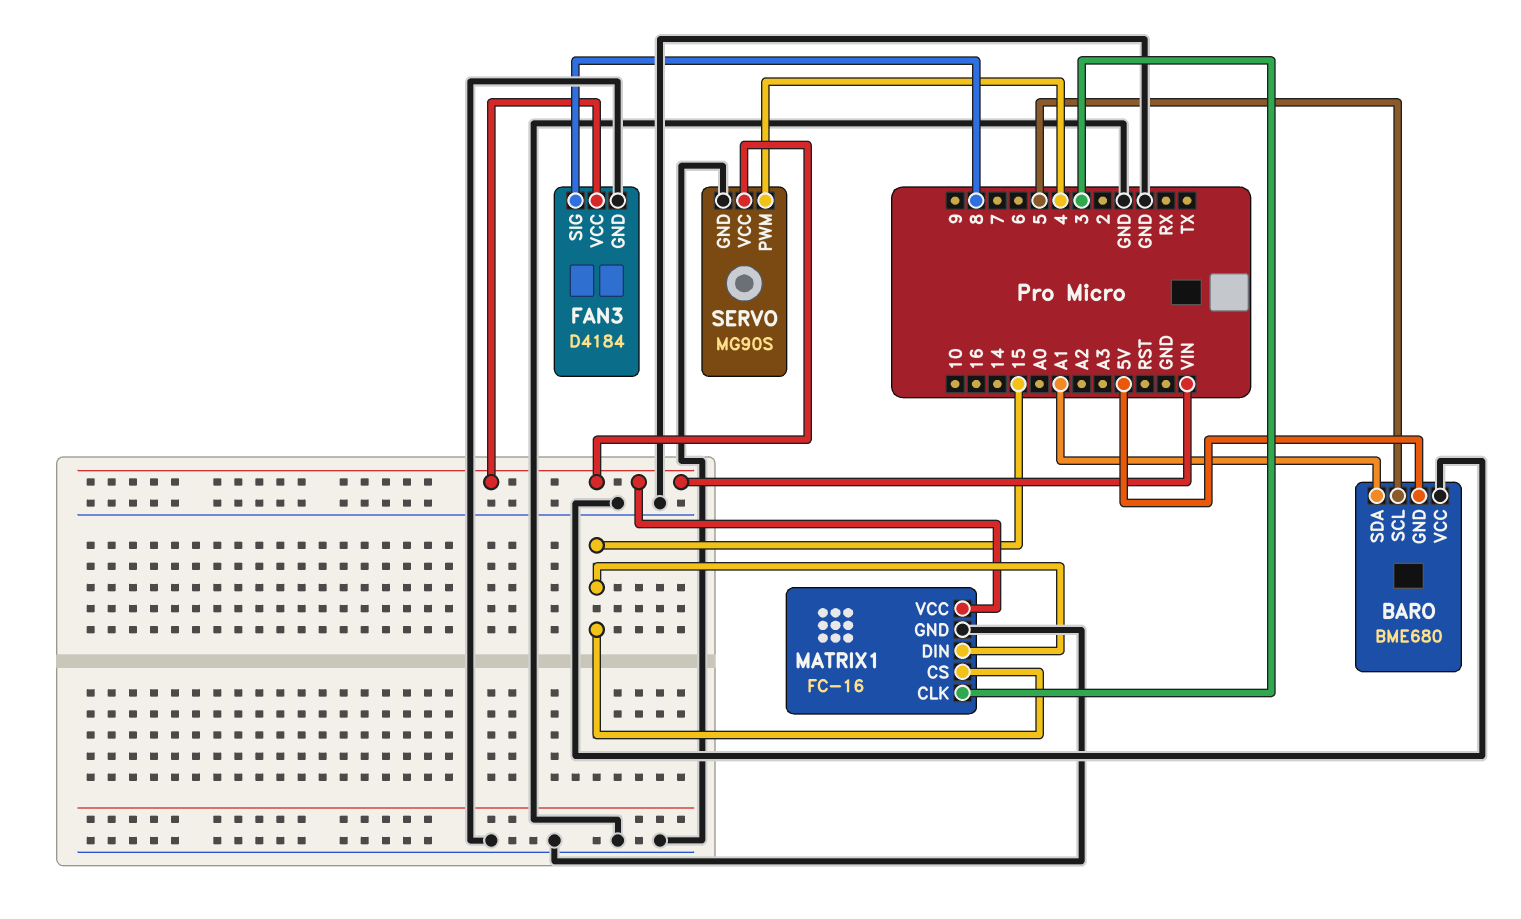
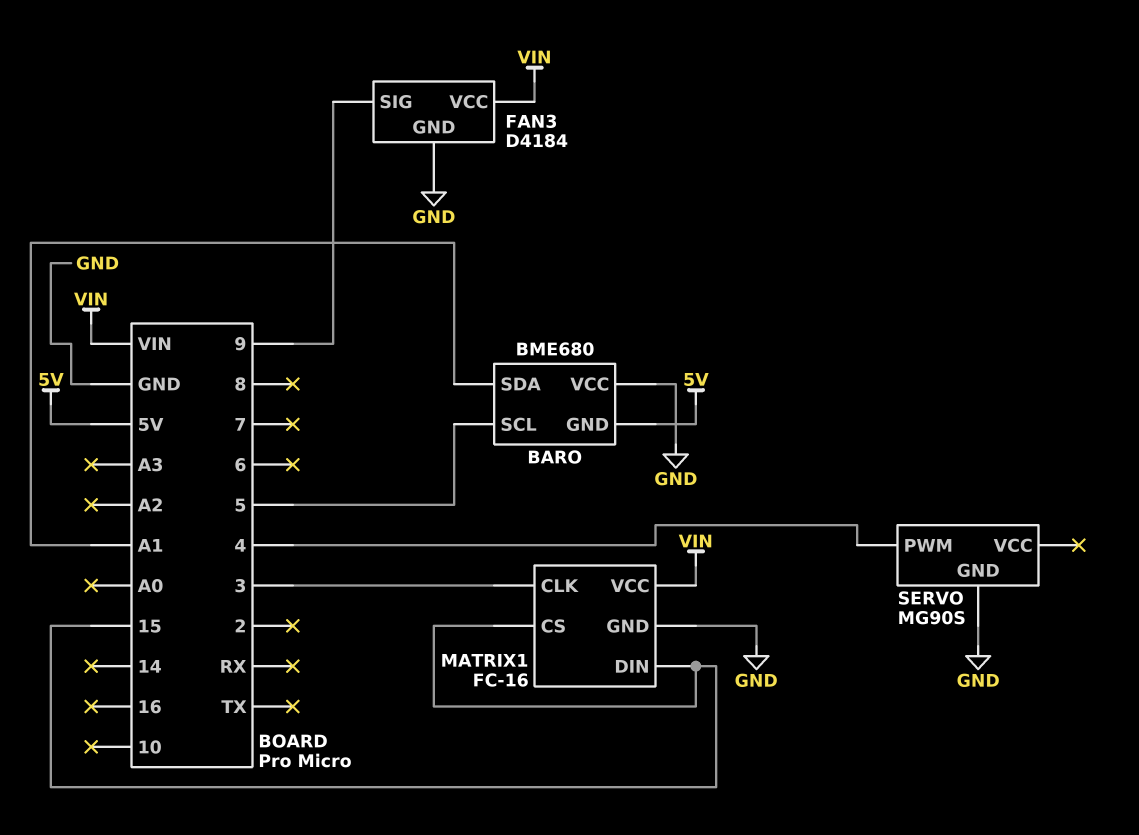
FAN3 pin SIG: 8 -> 9
SERVO pin VCC: VIN -> none

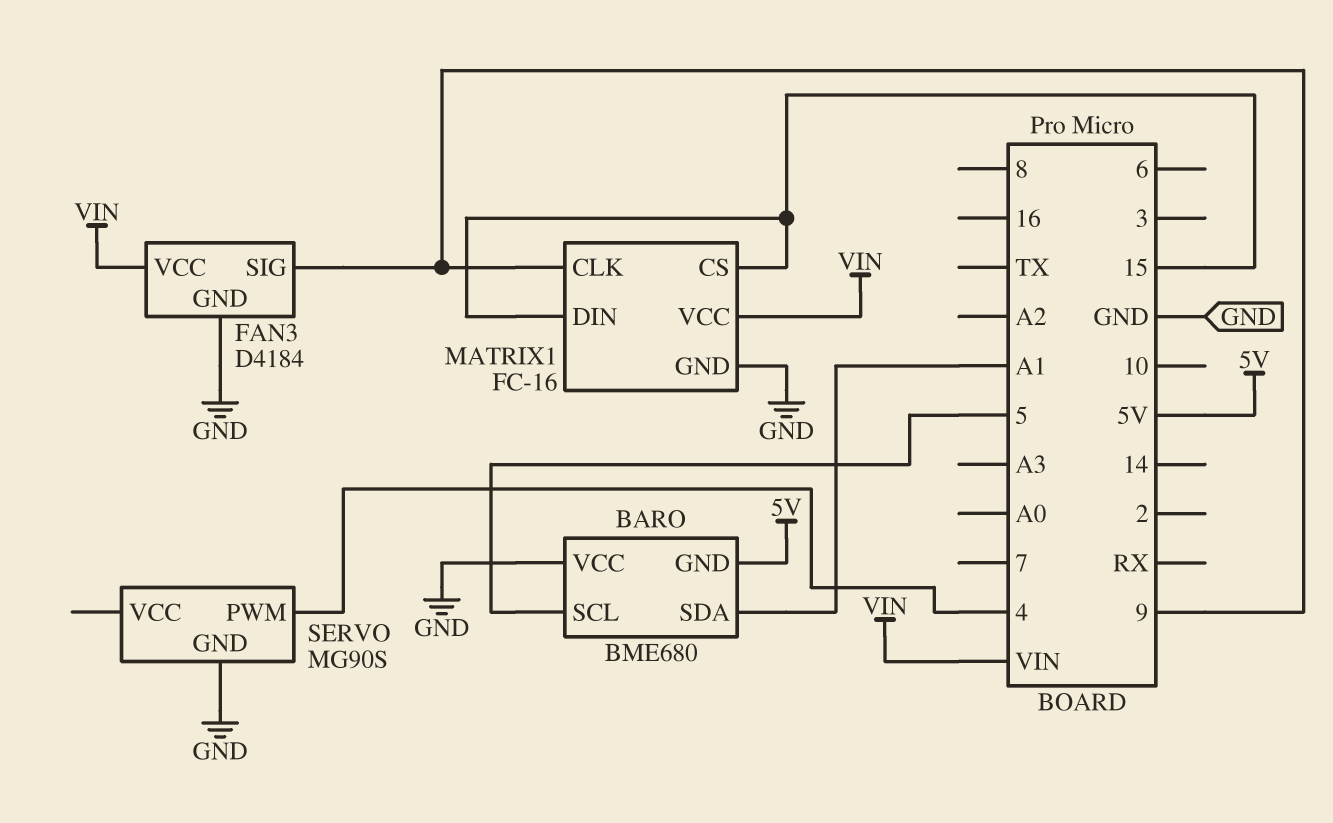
MATRIX1 pin CLK: 3 -> 9

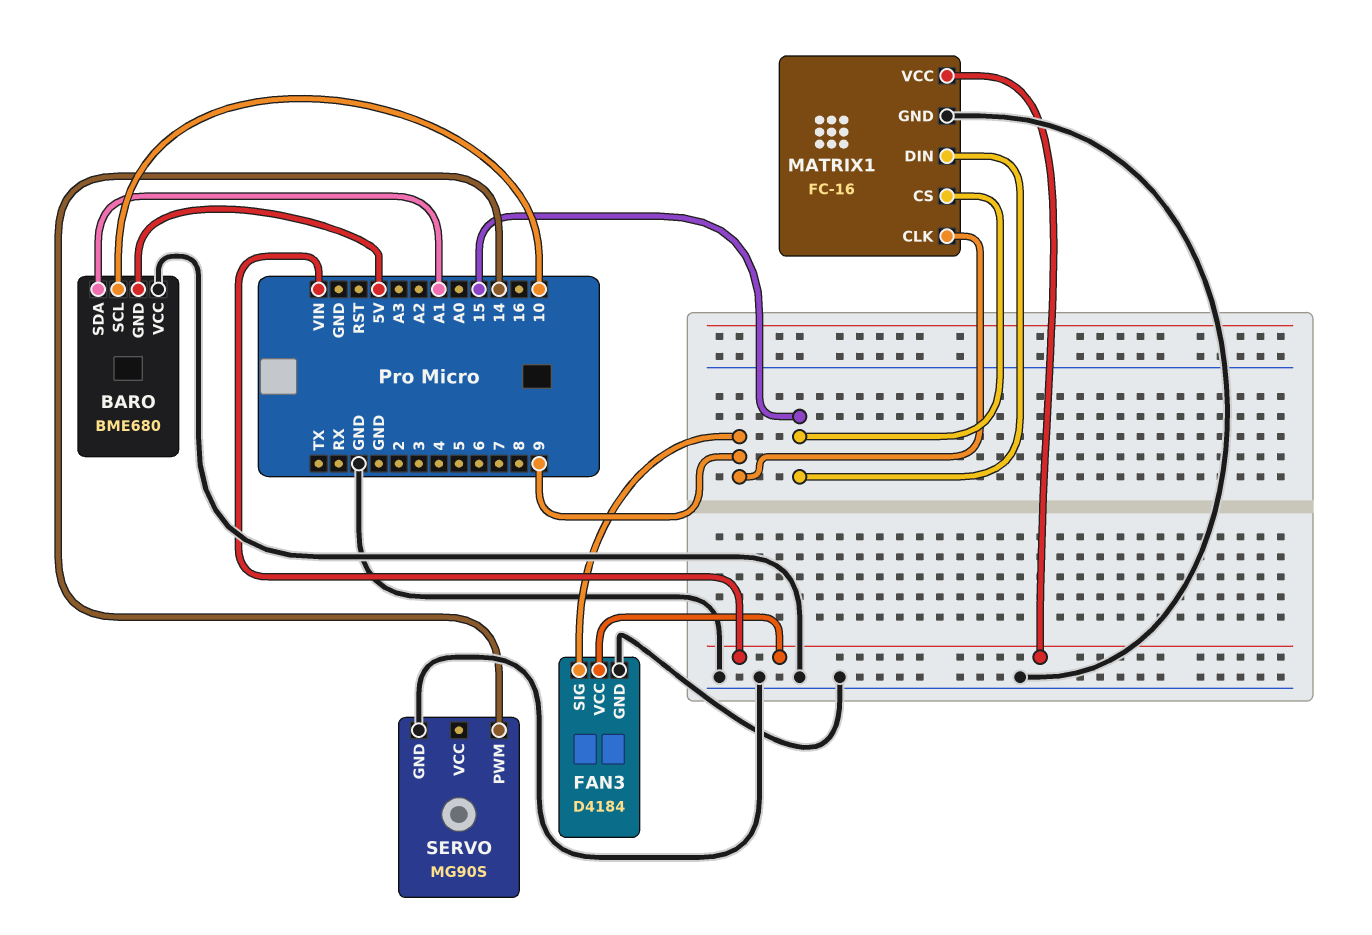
BARO pin SCL: 5 -> 10
SERVO pin PWM: 4 -> 14

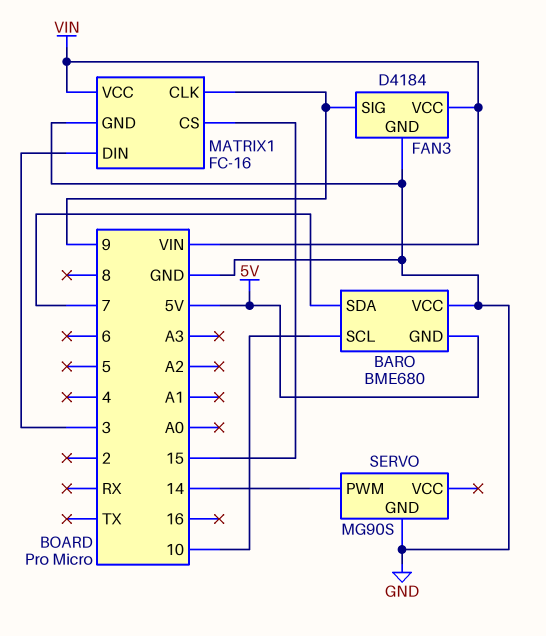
BARO pin SDA: A1 -> 7
MATRIX1 pin DIN: 15 -> 3

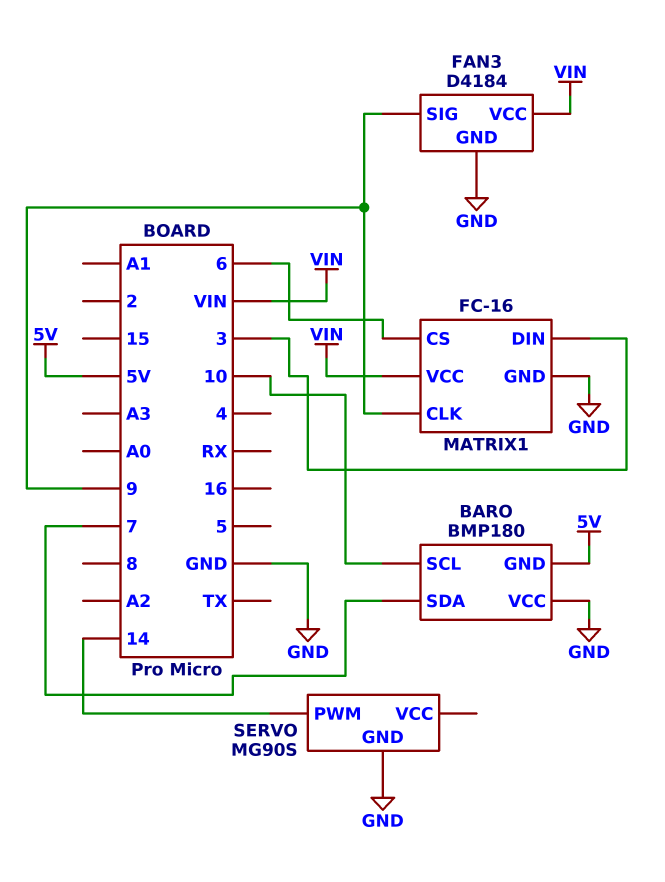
BARO: BME680 -> BMP180
MATRIX1 pin CS: 15 -> 6

